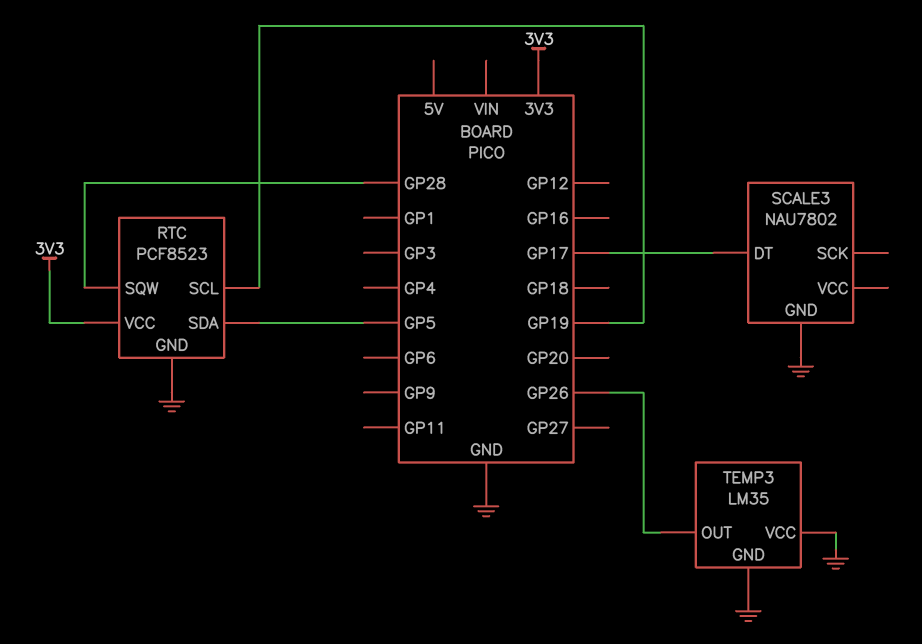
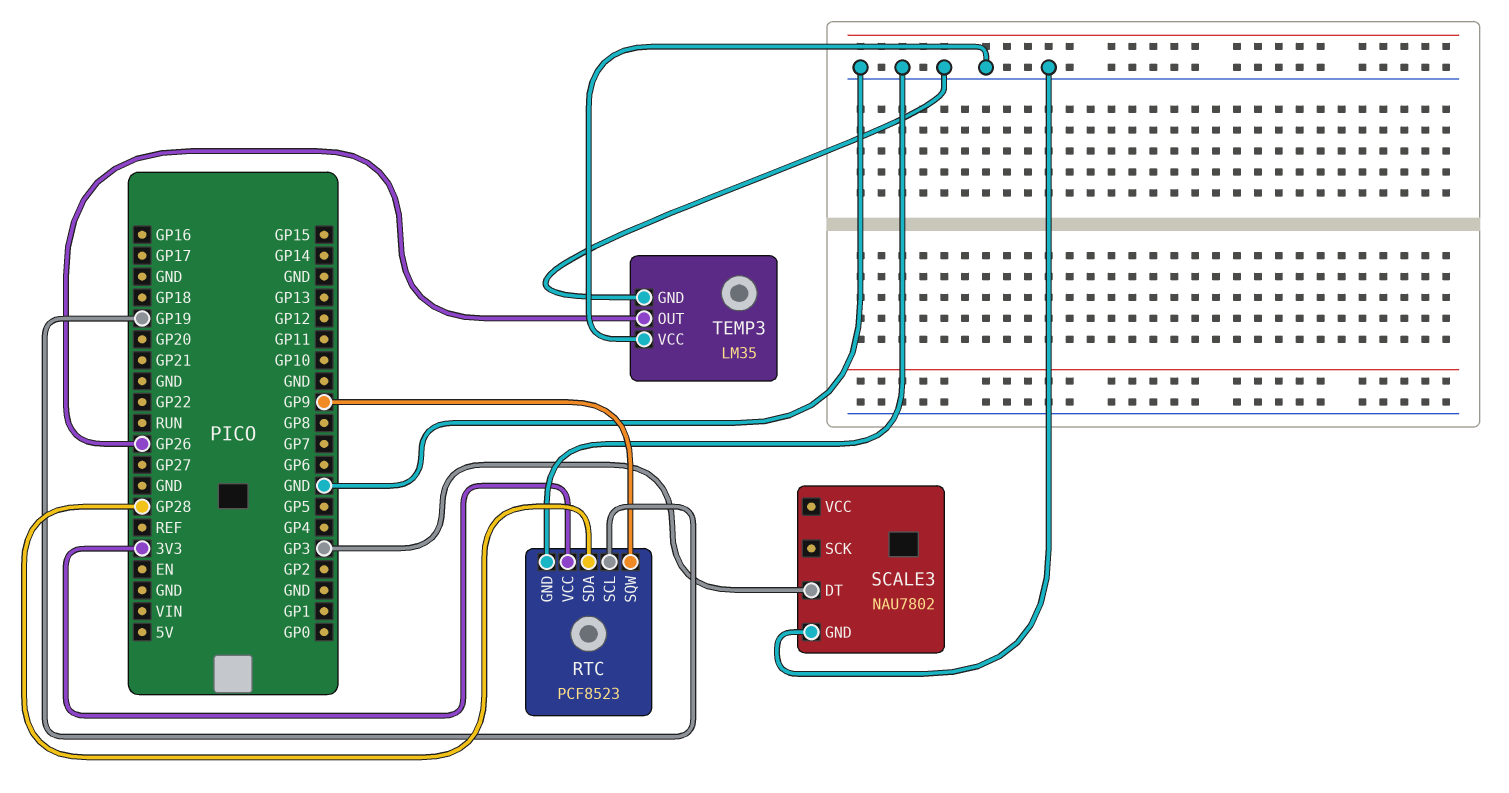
RTC pin SDA: GP5 -> GP28
RTC pin SQW: GP28 -> GP9
SCALE3 pin DT: GP17 -> GP3

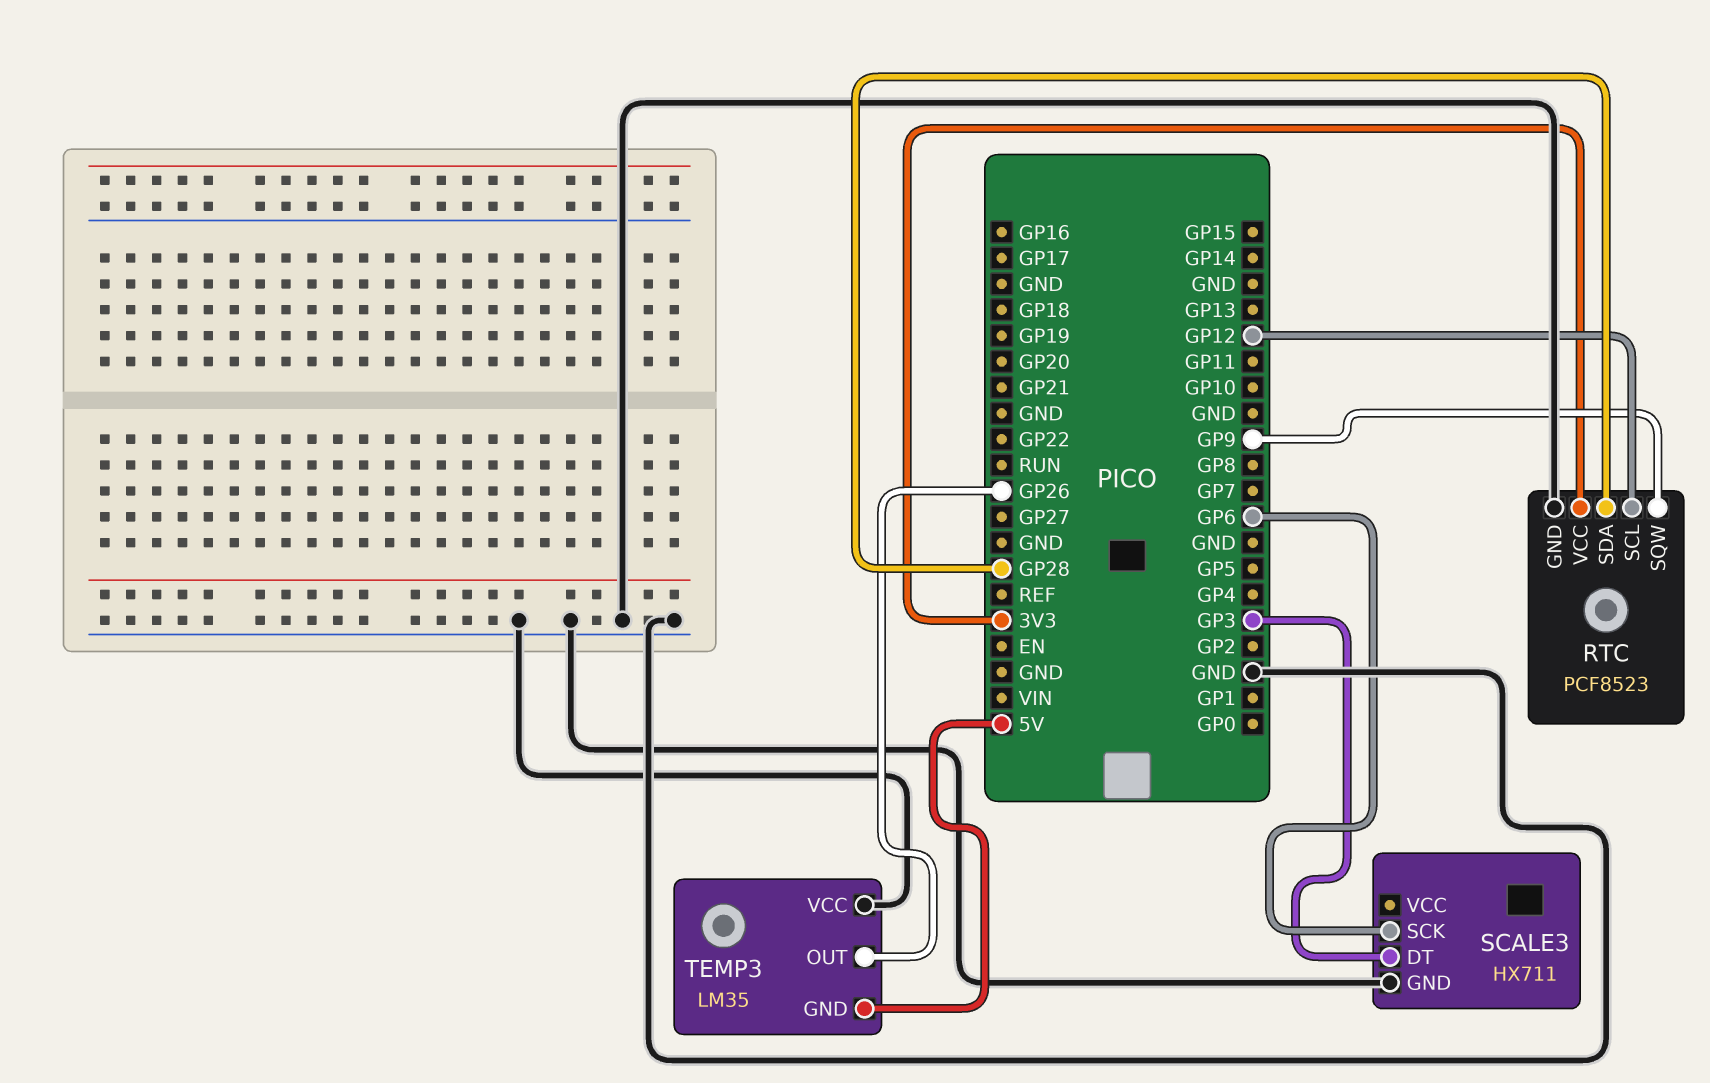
RTC pin SCL: GP19 -> GP12
SCALE3: NAU7802 -> HX711
SCALE3 pin SCK: none -> GP6
TEMP3 pin GND: GND -> 5V

